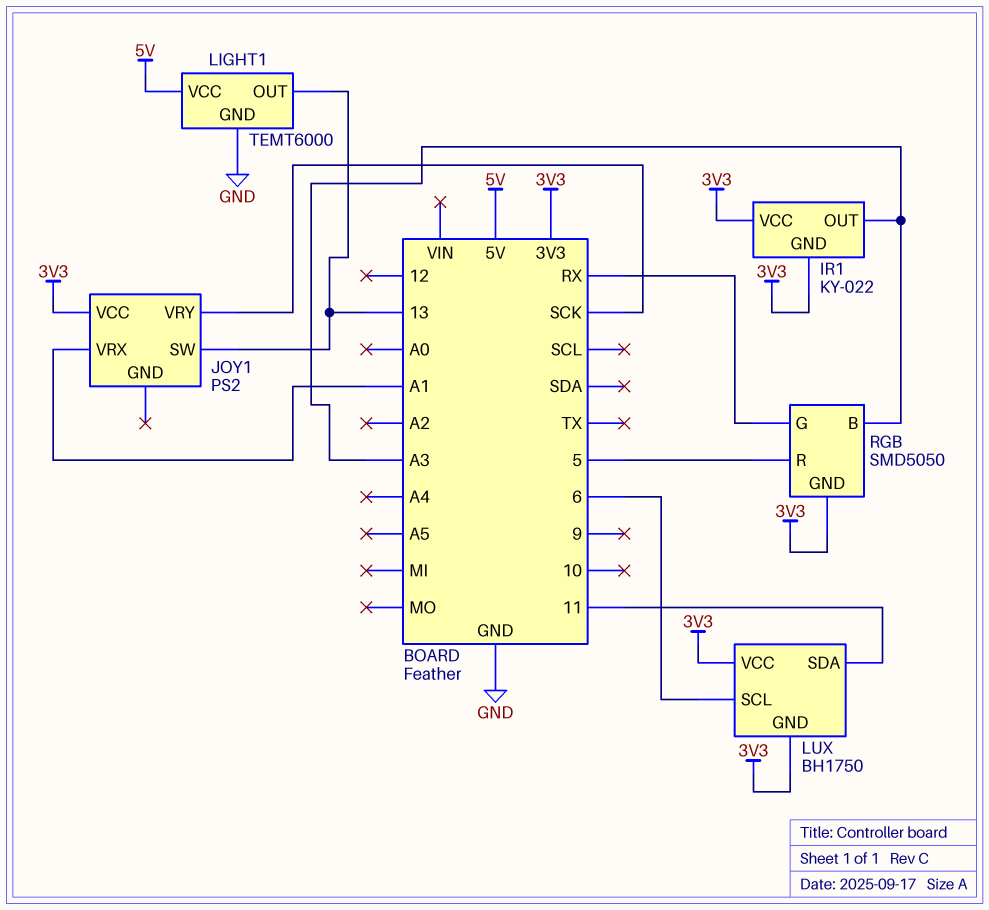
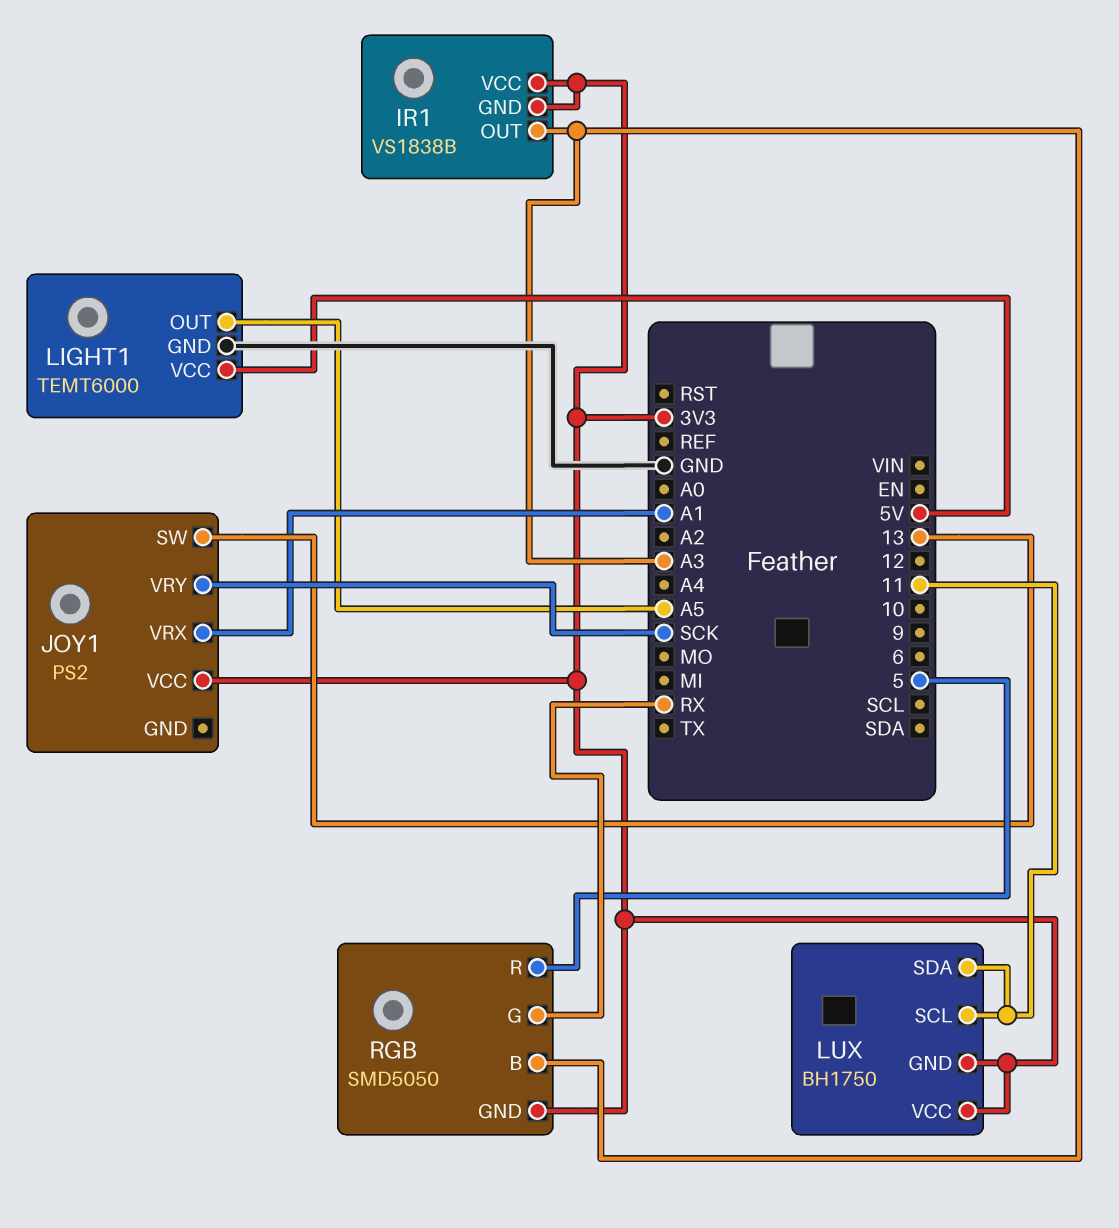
IR1: KY-022 -> VS1838B
LIGHT1 pin OUT: 13 -> A5
LUX pin SCL: 6 -> 11

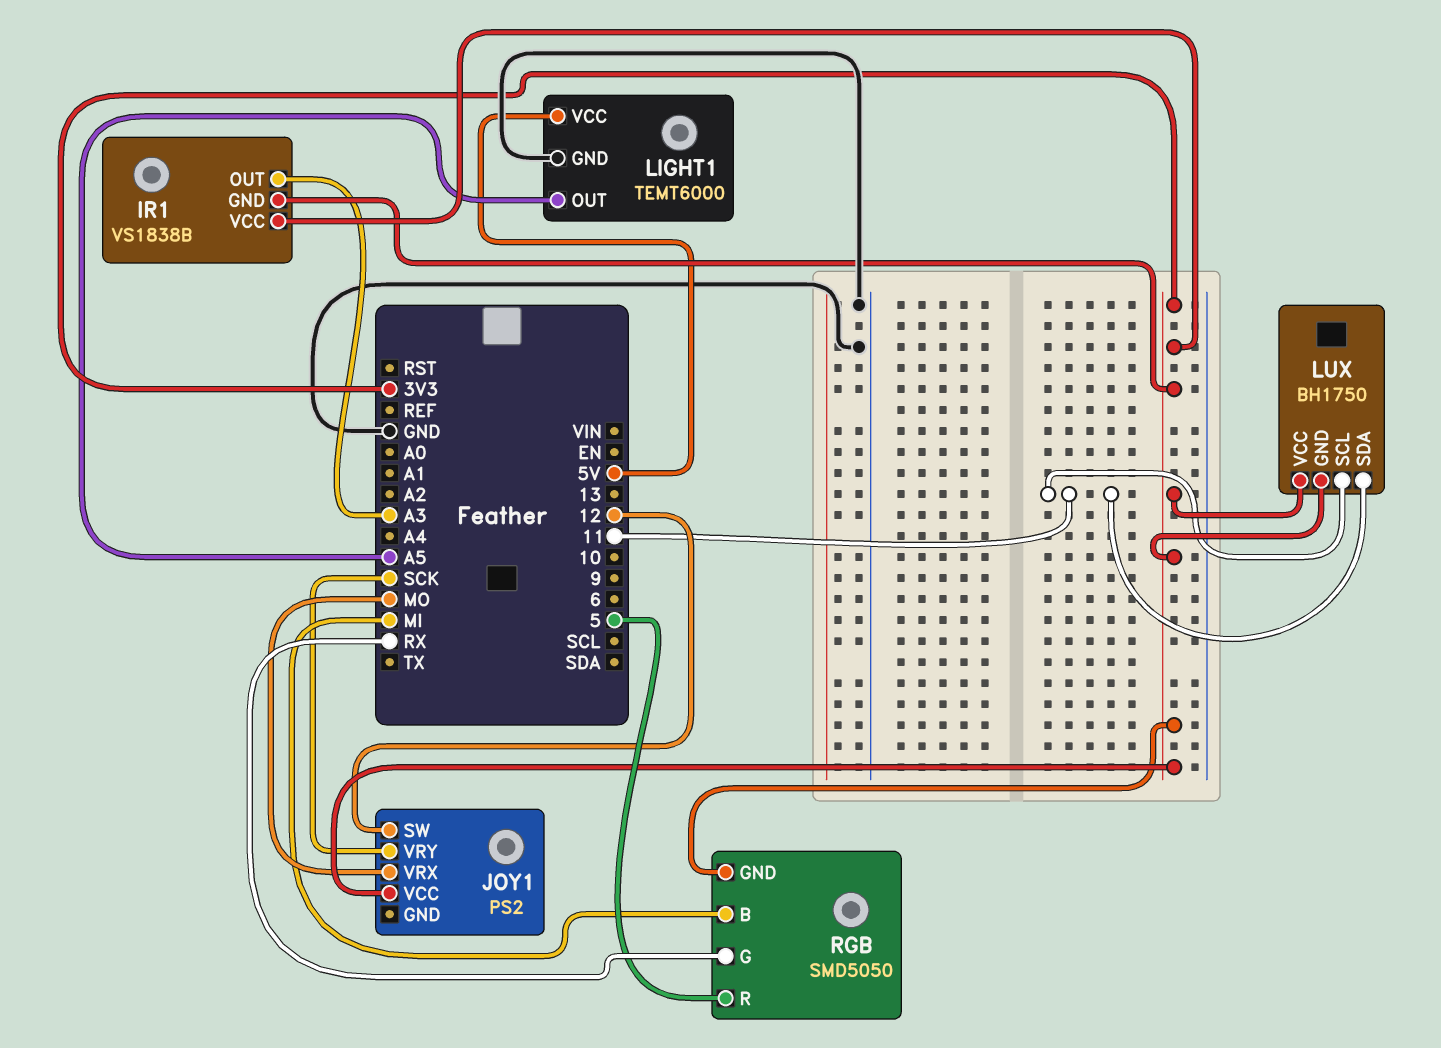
JOY1 pin SW: 13 -> 12
JOY1 pin VRX: A1 -> MO
RGB pin B: A3 -> MI

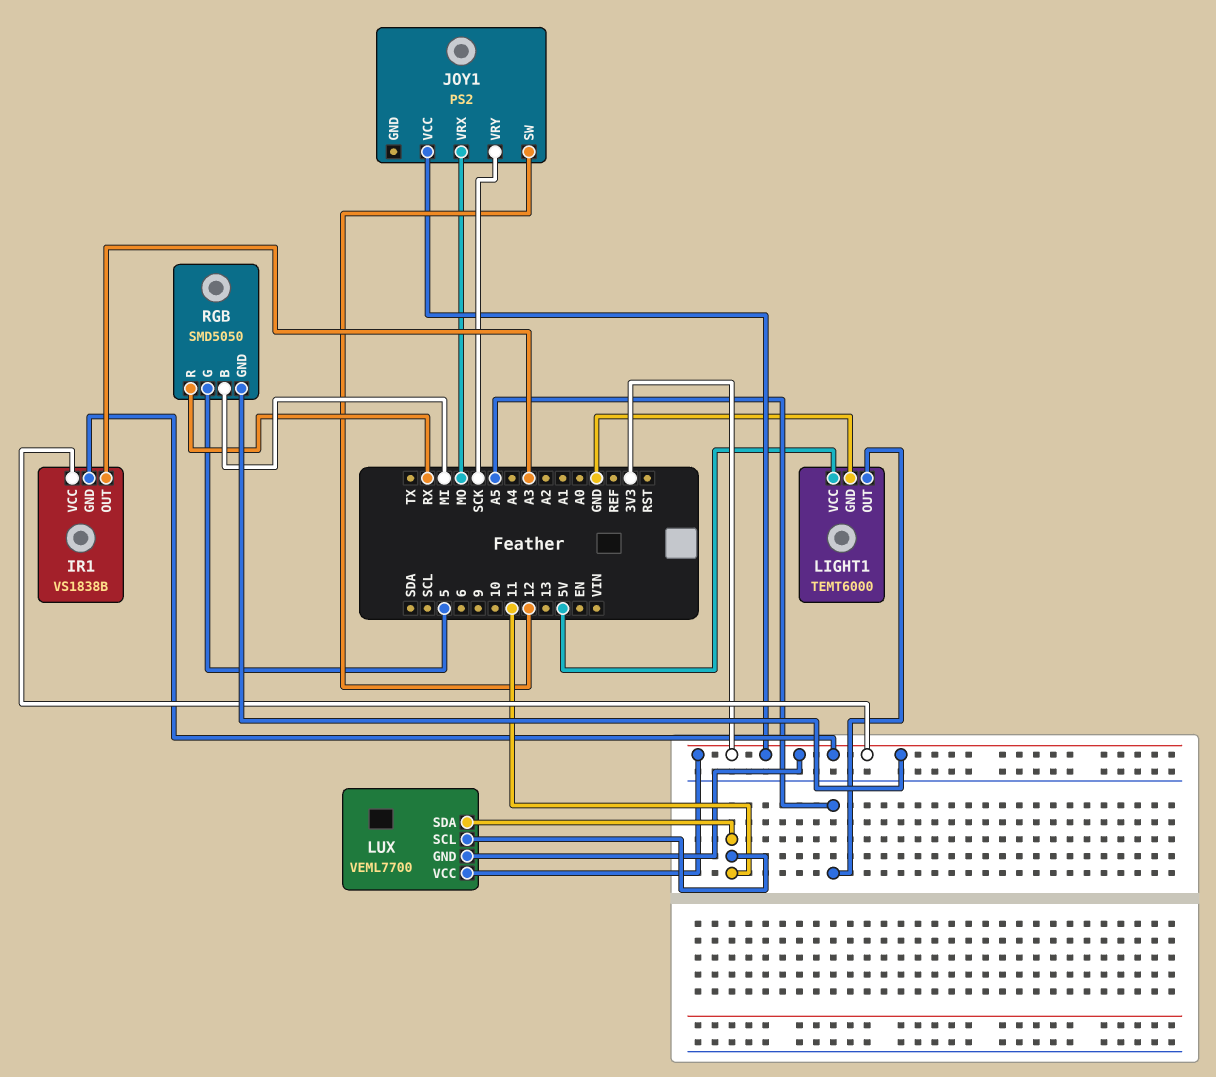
LUX: BH1750 -> VEML7700
RGB pin G: RX -> 5
RGB pin R: 5 -> RX

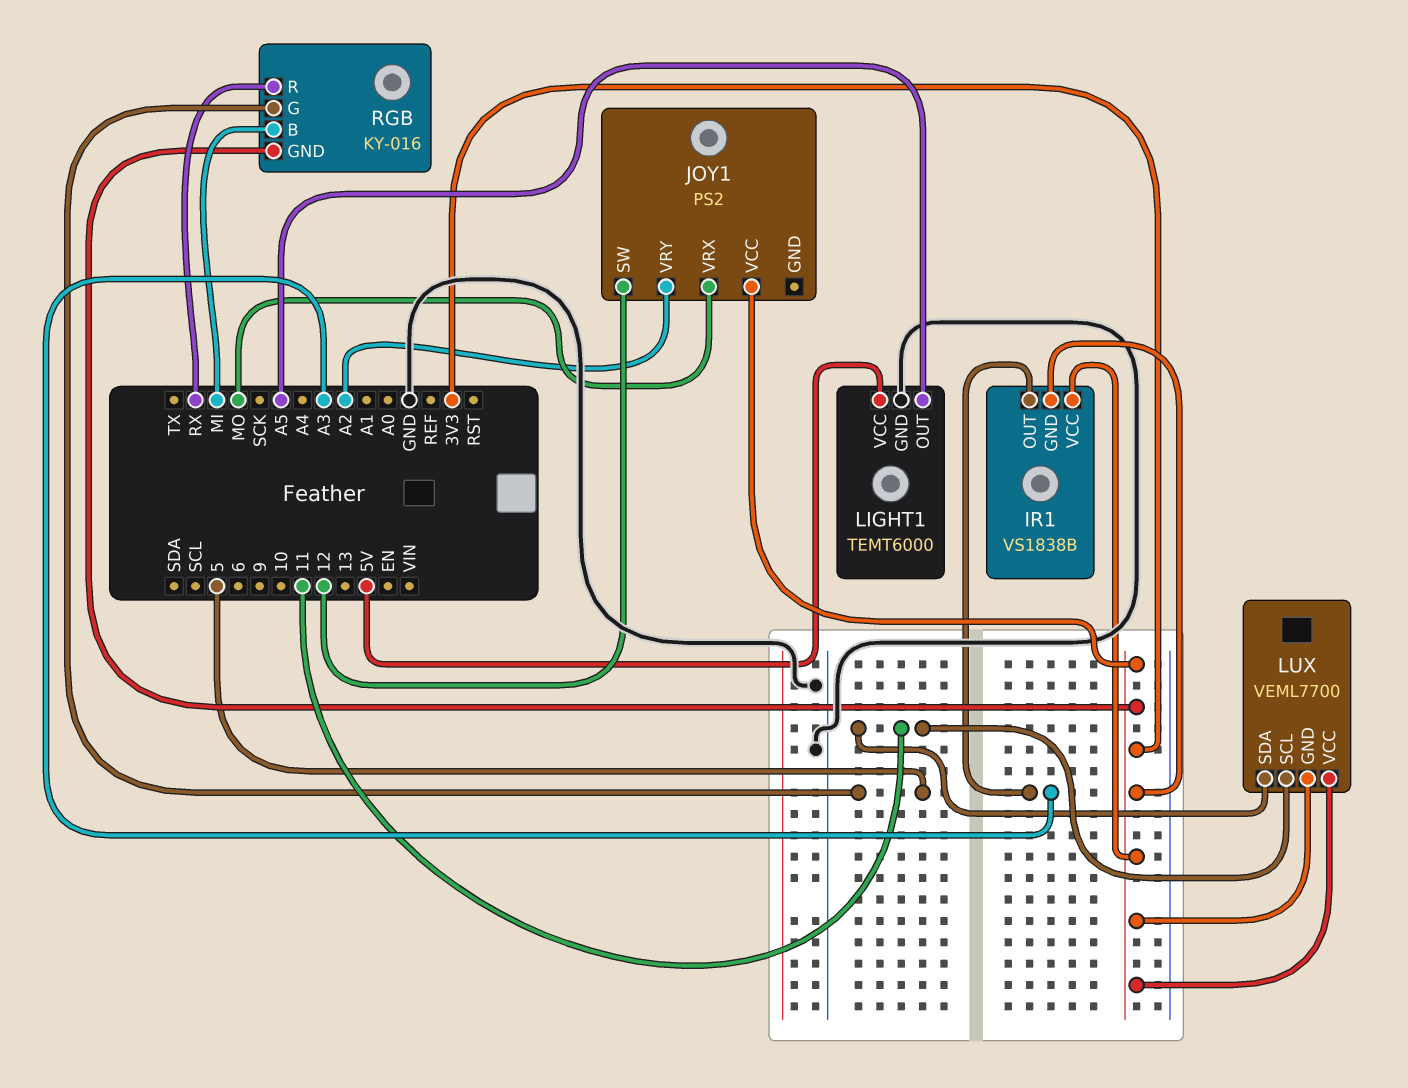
JOY1 pin VRY: SCK -> A2
RGB: SMD5050 -> KY-016

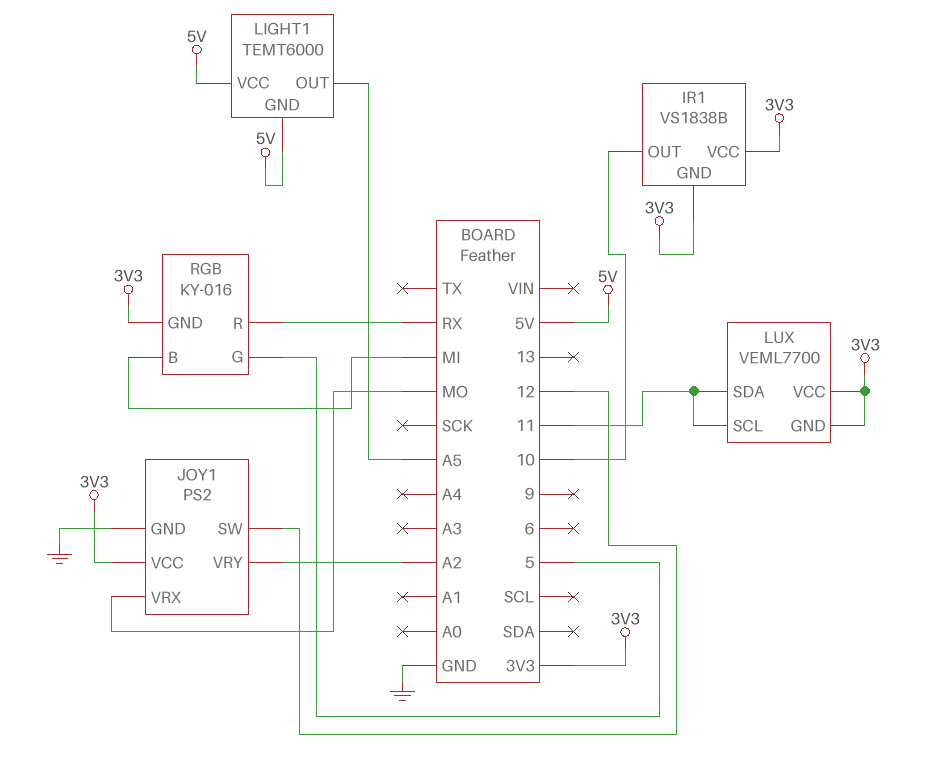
IR1 pin OUT: A3 -> 10
JOY1 pin GND: none -> GND
LIGHT1 pin GND: GND -> 5V

